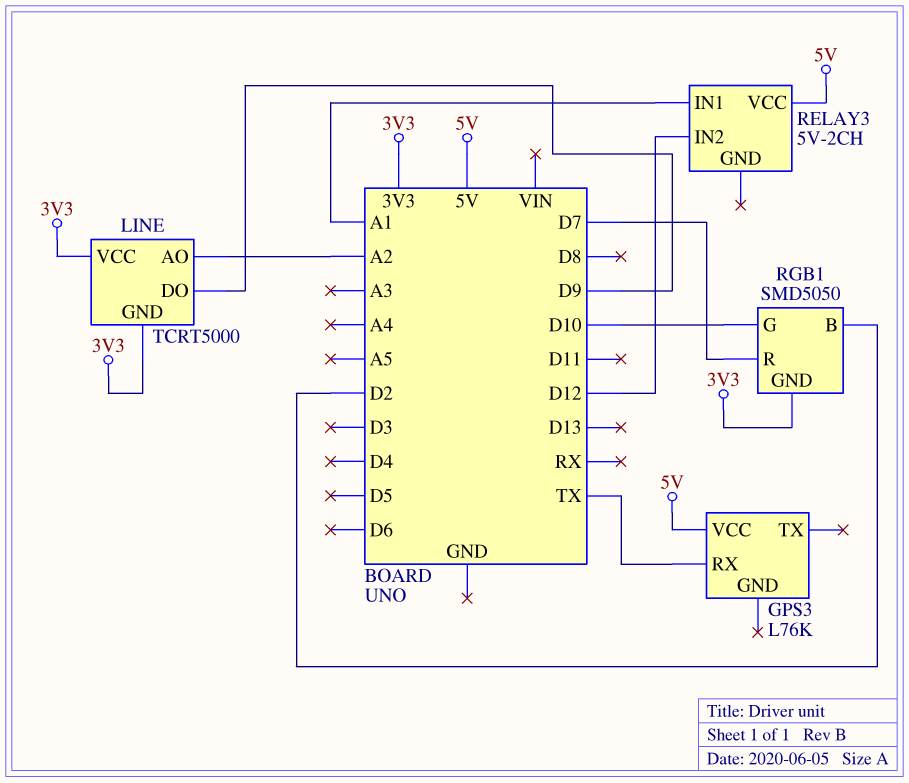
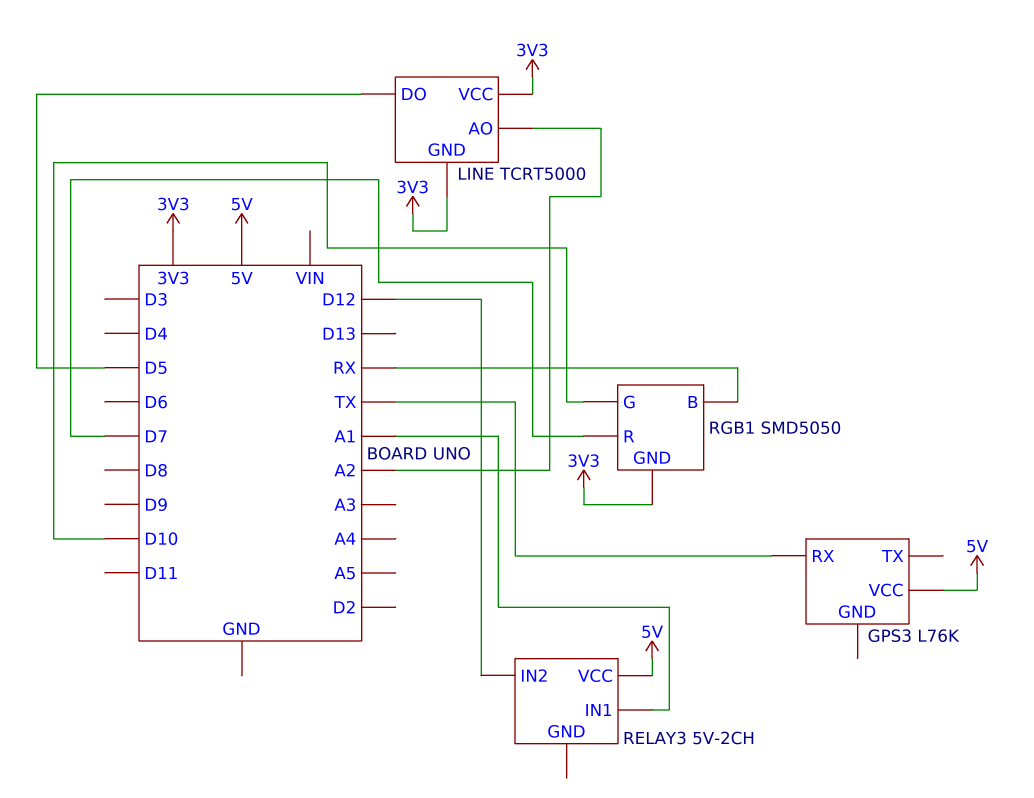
LINE pin DO: D9 -> D5
RGB1 pin B: D2 -> RX

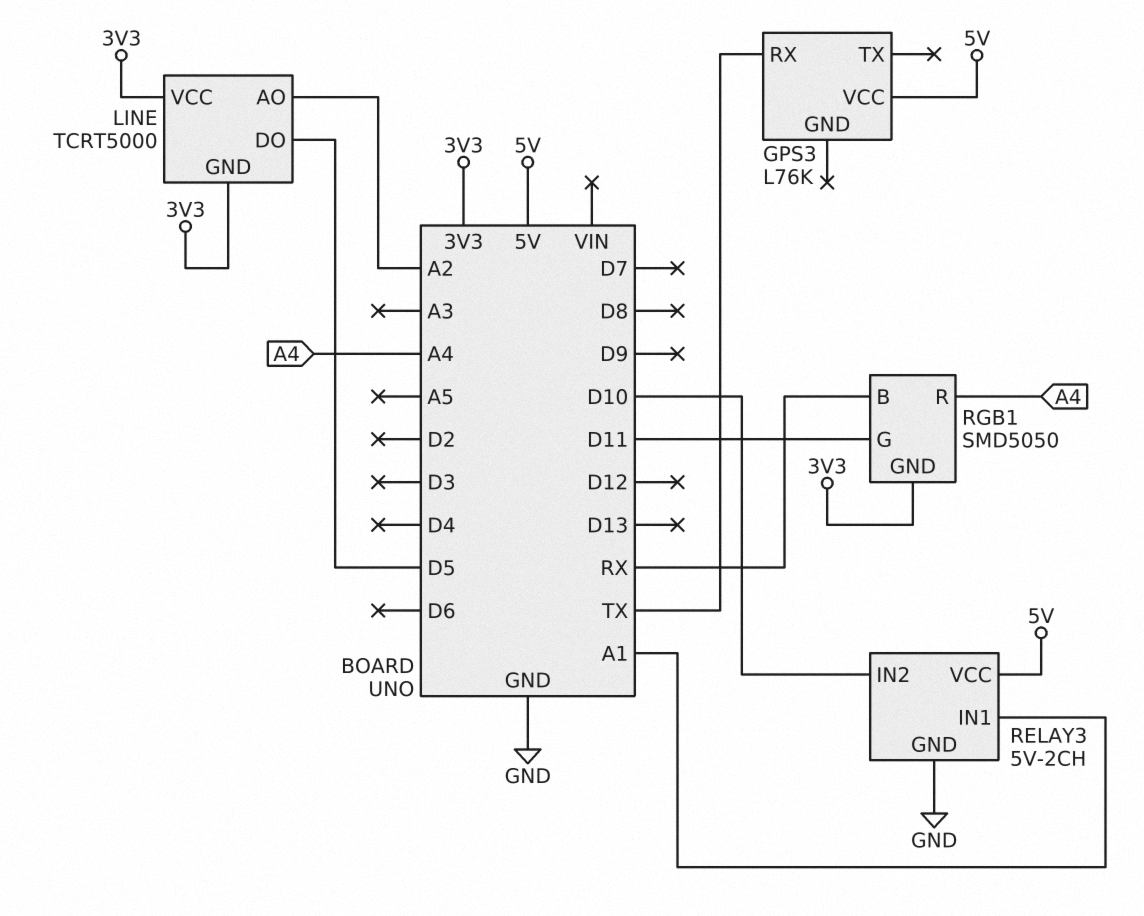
RELAY3 pin GND: none -> GND
RELAY3 pin IN2: D12 -> D10
RGB1 pin G: D10 -> D11
RGB1 pin R: D7 -> A4

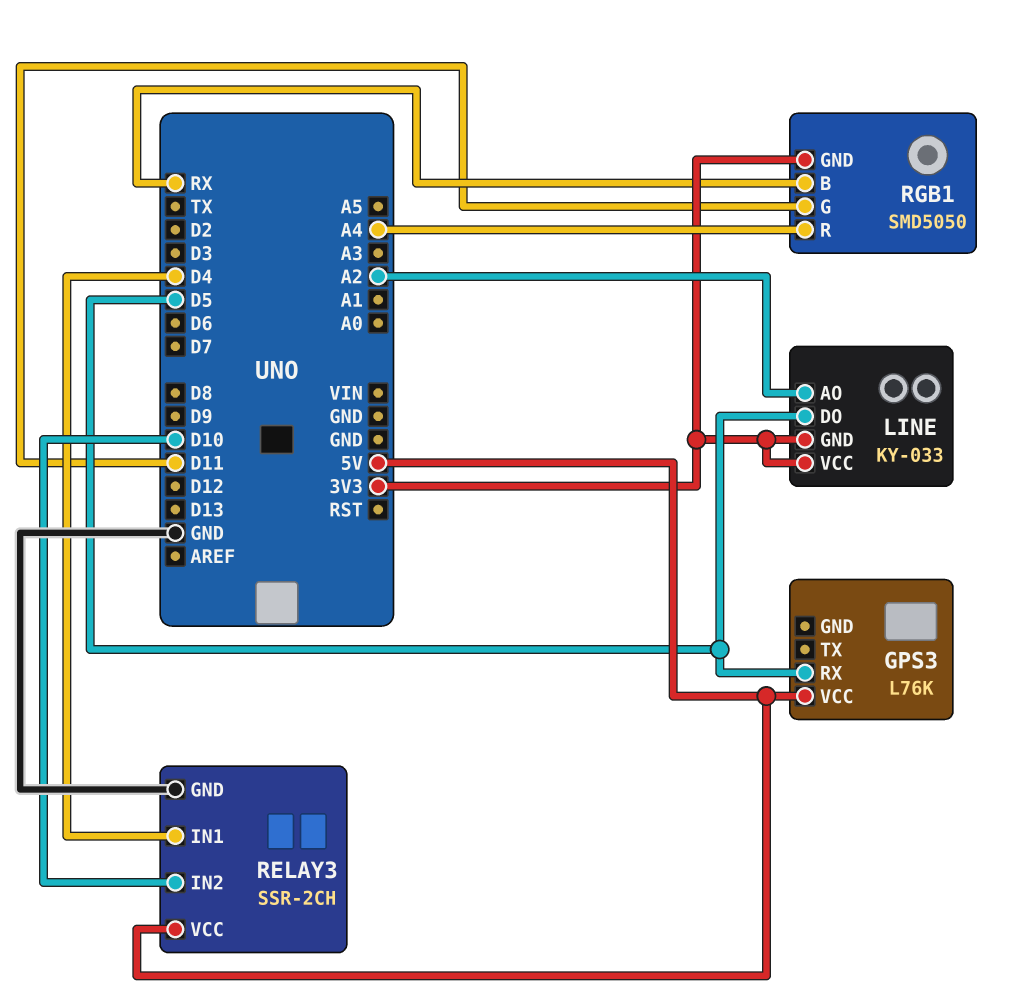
GPS3 pin RX: TX -> D5
LINE: TCRT5000 -> KY-033
RELAY3: 5V-2CH -> SSR-2CH
RELAY3 pin IN1: A1 -> D4

